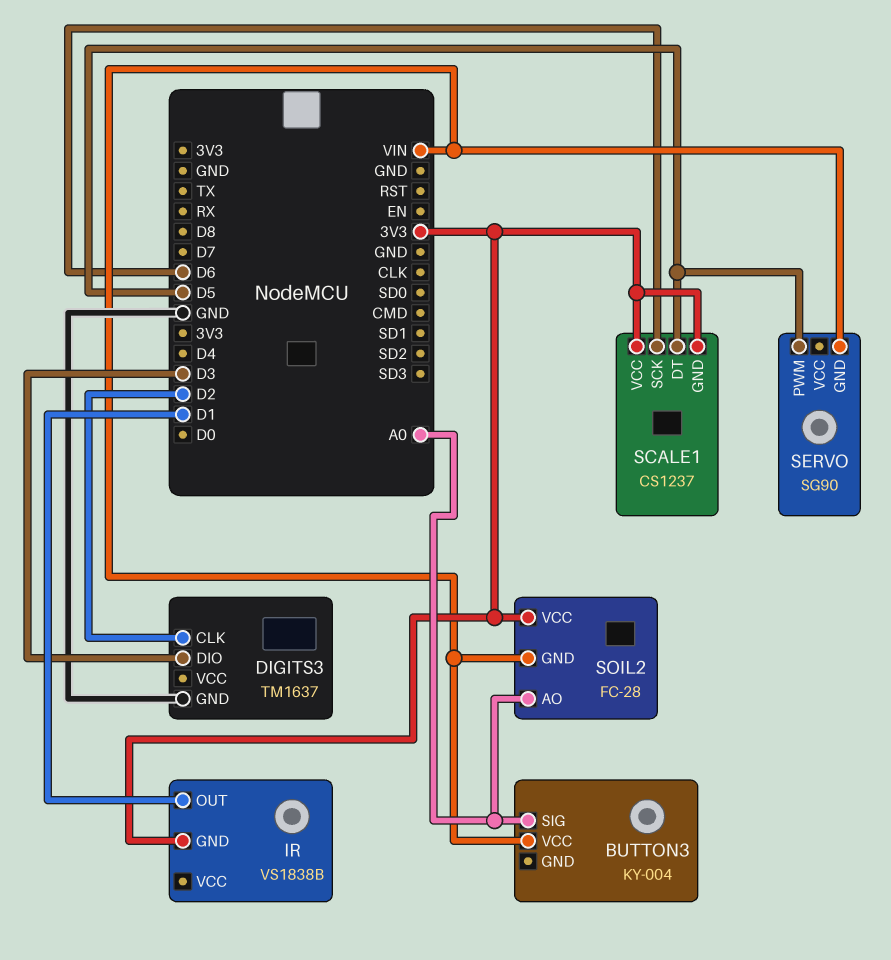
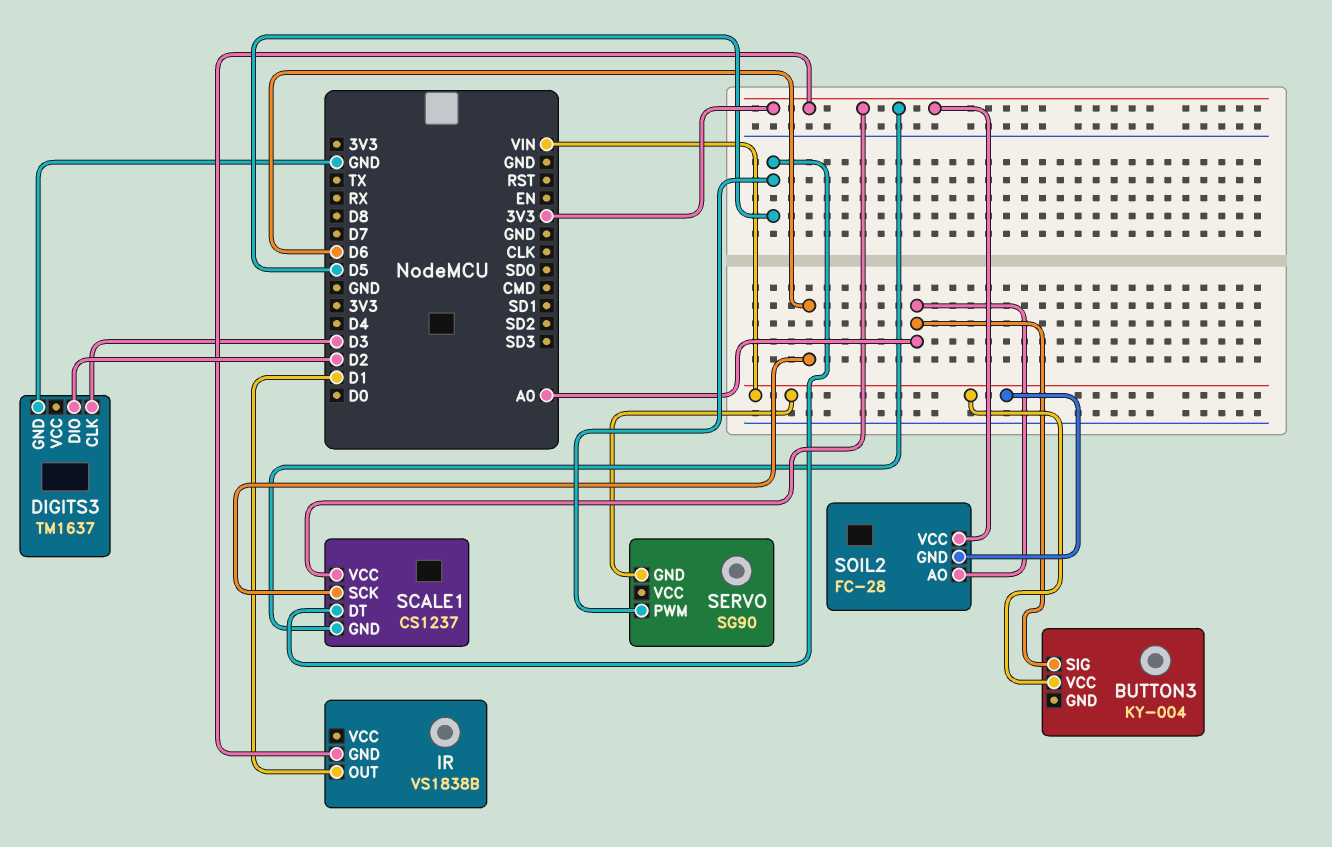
DIGITS3 pin CLK: D2 -> D3
DIGITS3 pin DIO: D3 -> D2

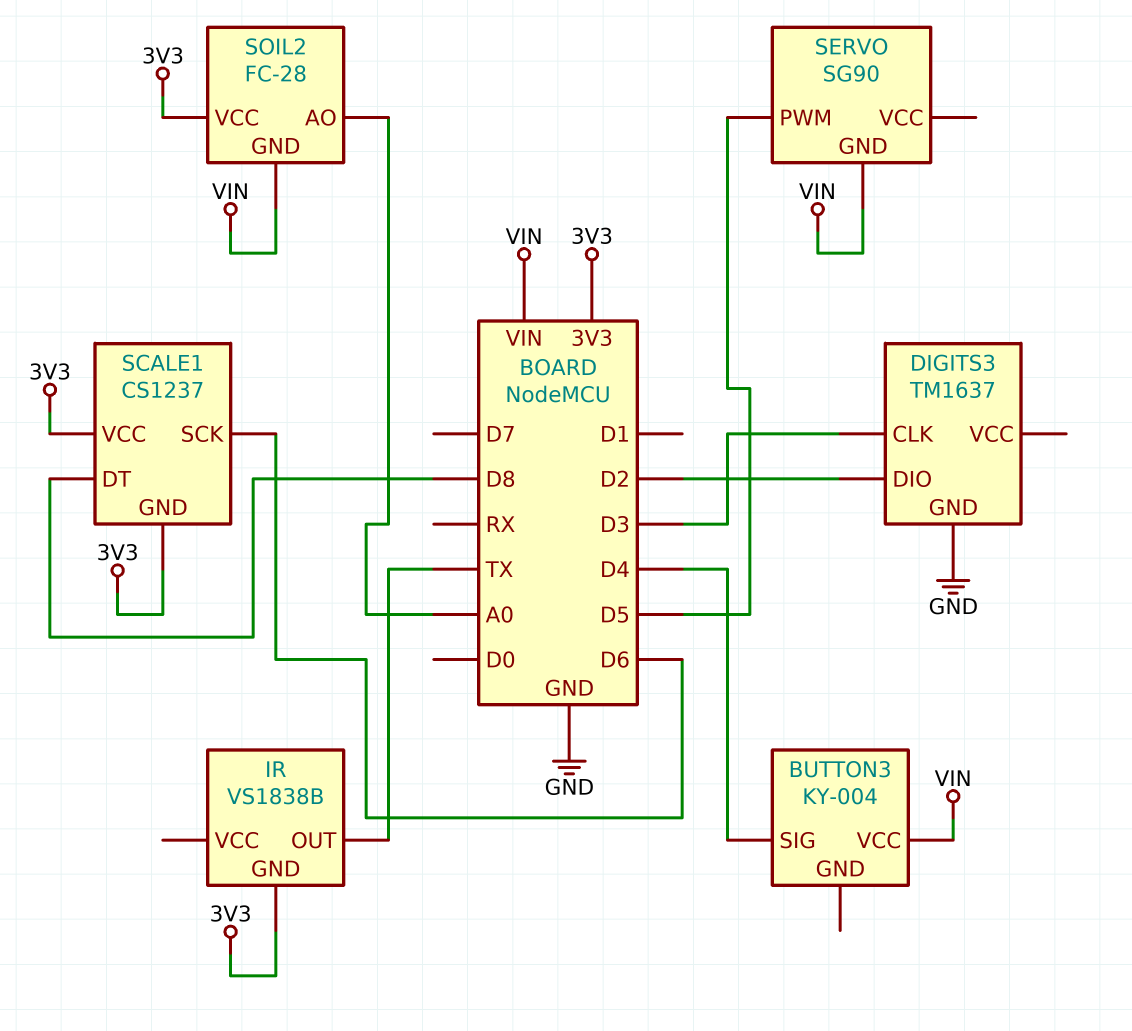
BUTTON3 pin SIG: A0 -> D4
IR pin OUT: D1 -> TX
SCALE1 pin DT: D5 -> D8

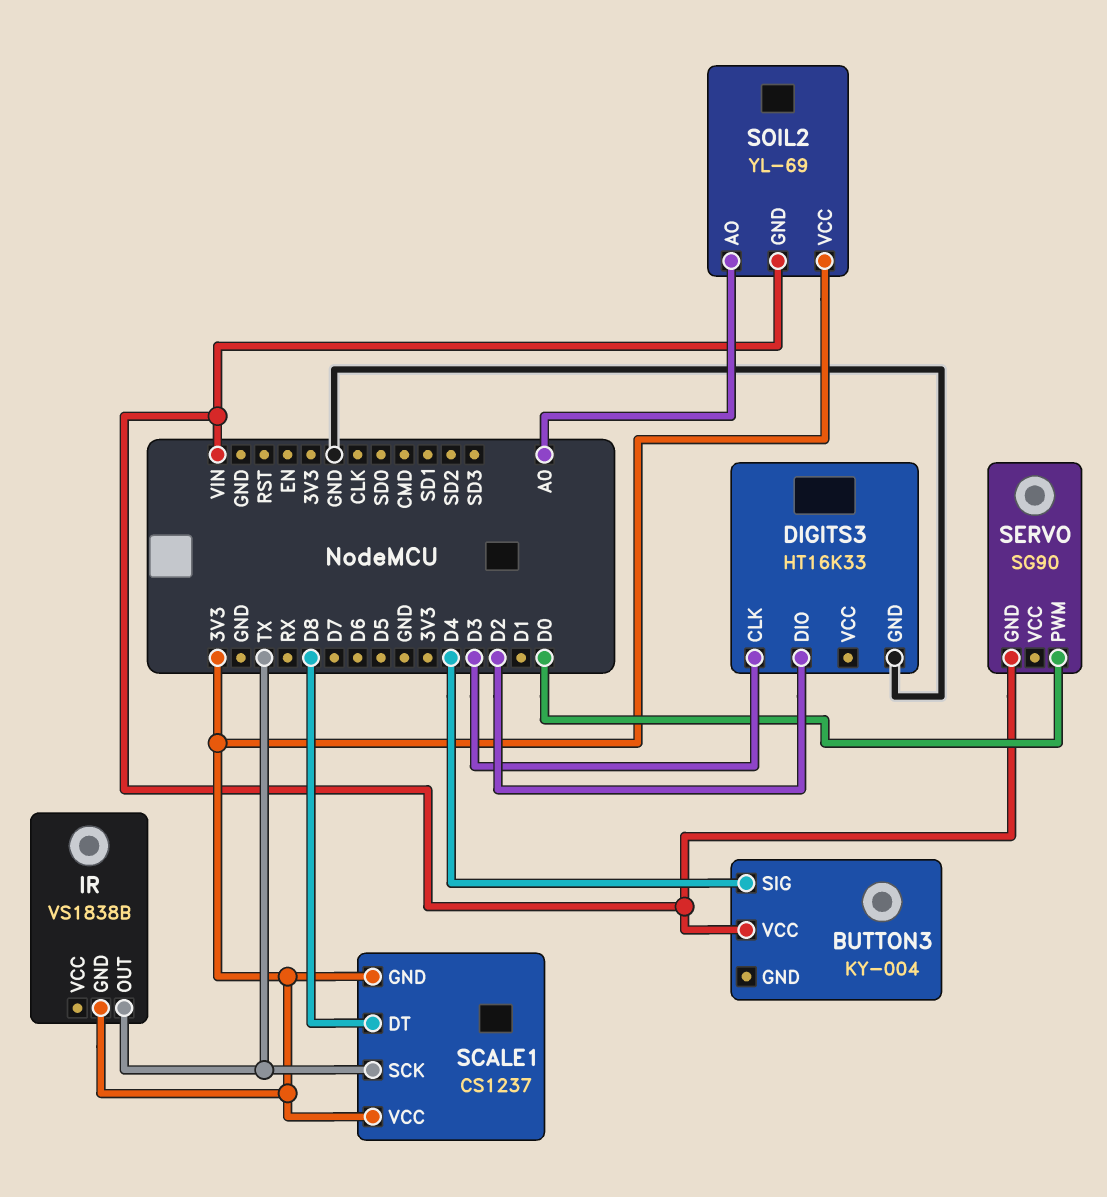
DIGITS3: TM1637 -> HT16K33
SCALE1 pin SCK: D6 -> TX
SERVO pin PWM: D5 -> D0
SOIL2: FC-28 -> YL-69

